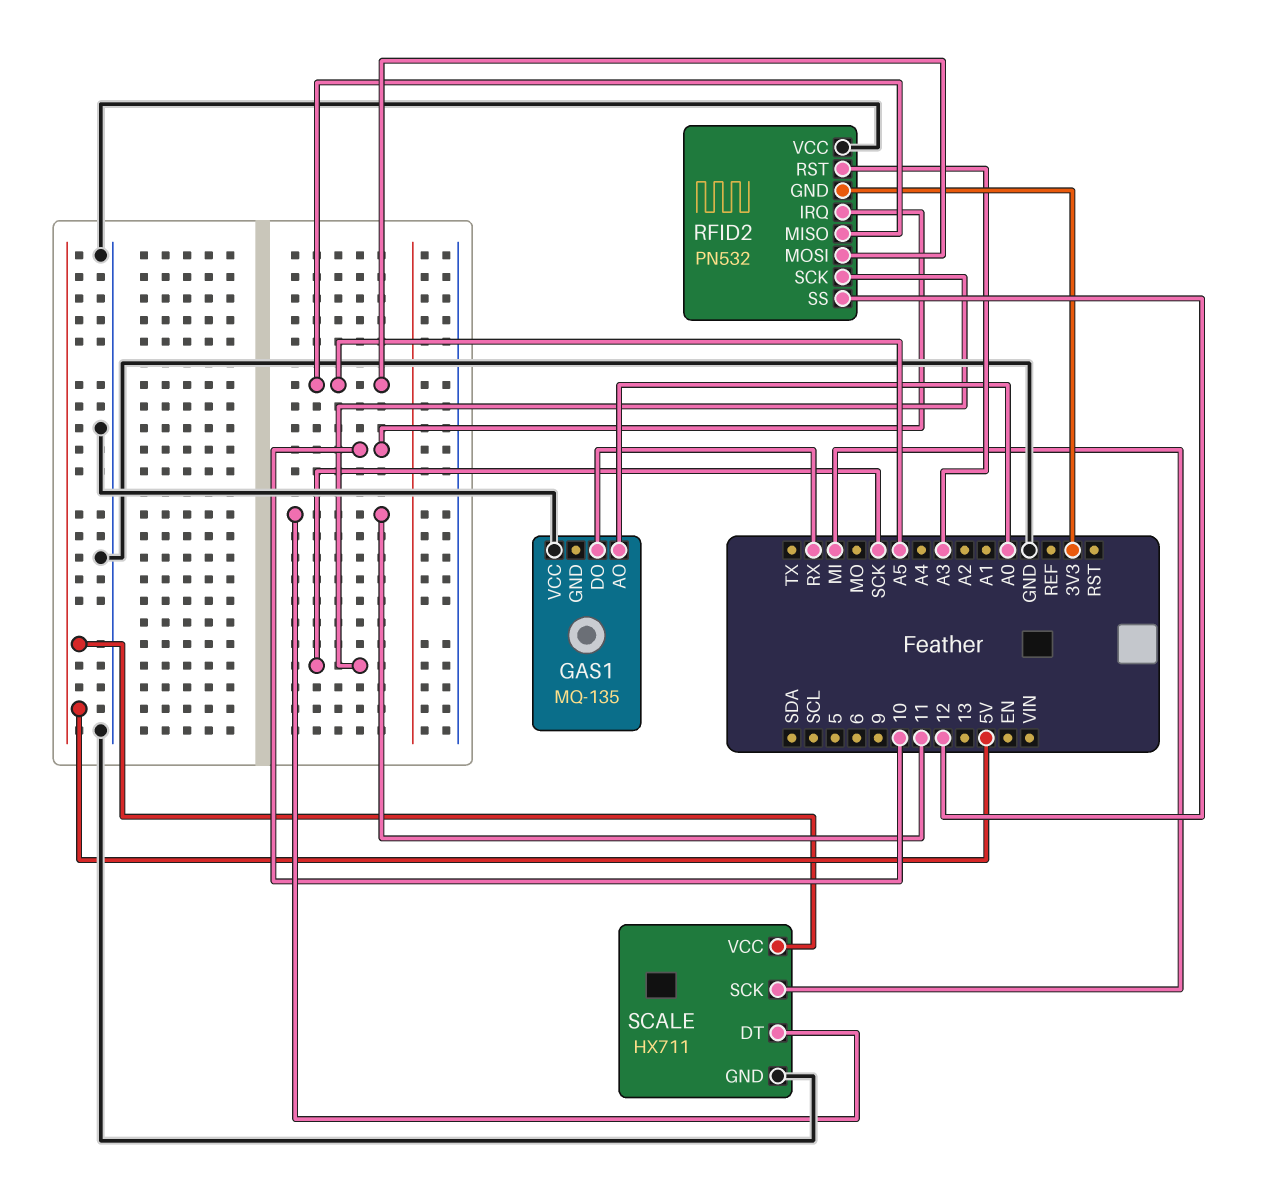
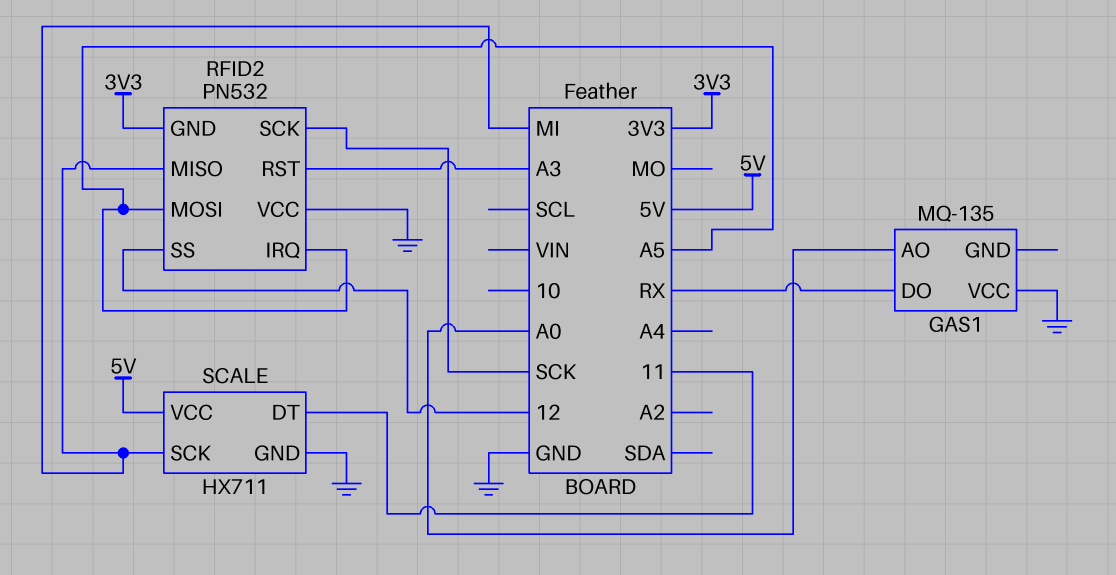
RFID2 pin IRQ: 10 -> A5
RFID2 pin MISO: A5 -> MI

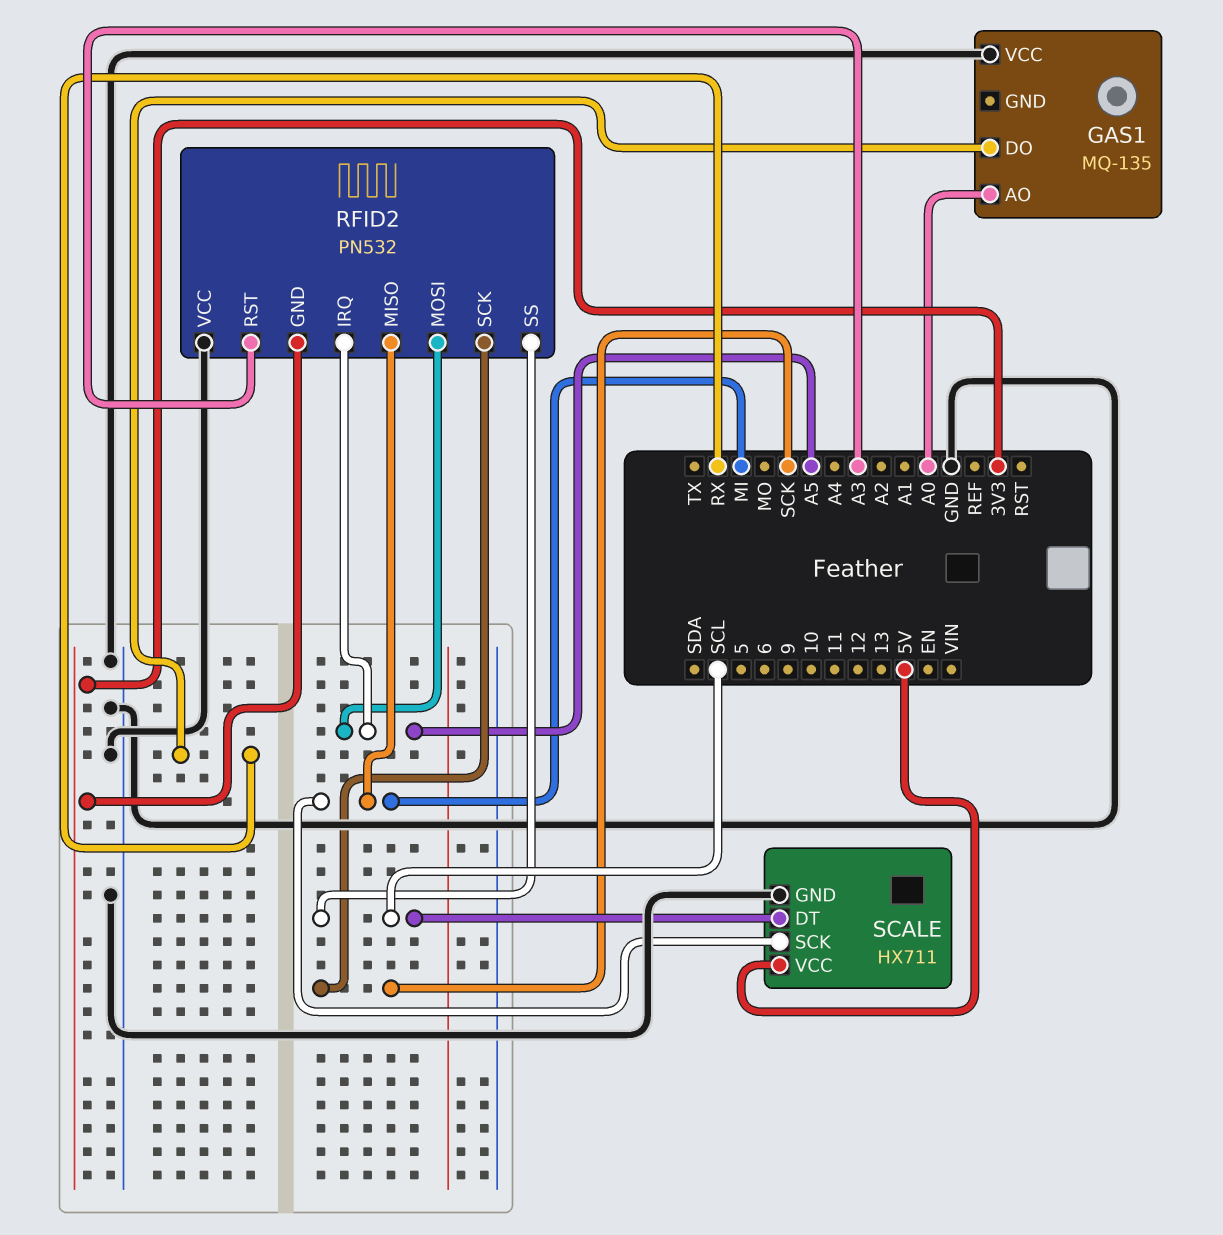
RFID2 pin SS: 12 -> SCL
SCALE pin DT: 11 -> SCL

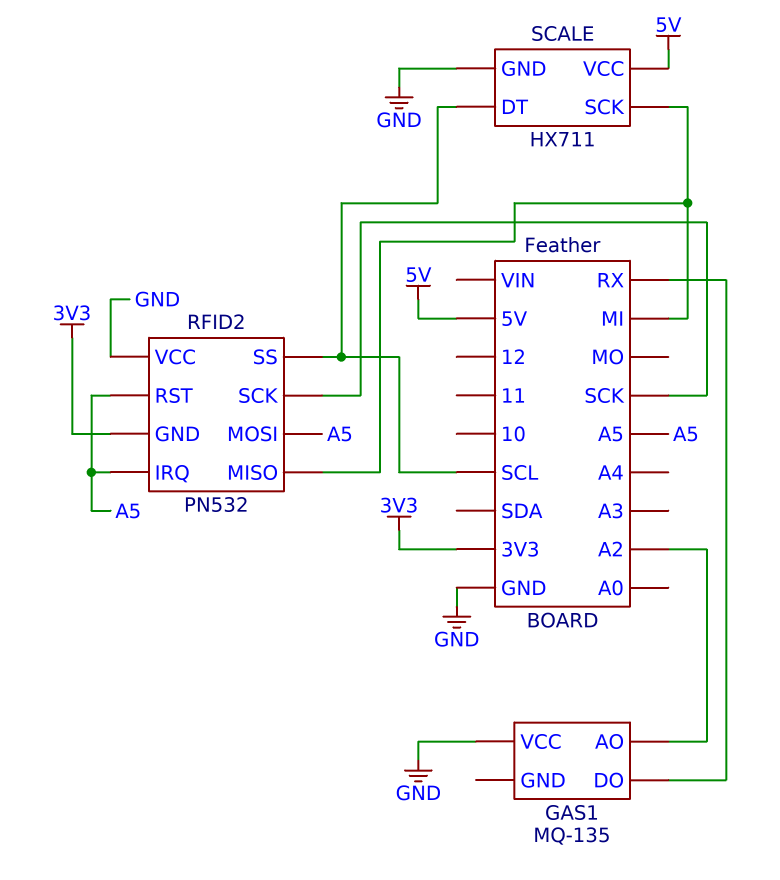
GAS1 pin AO: A0 -> A2
RFID2 pin RST: A3 -> A5

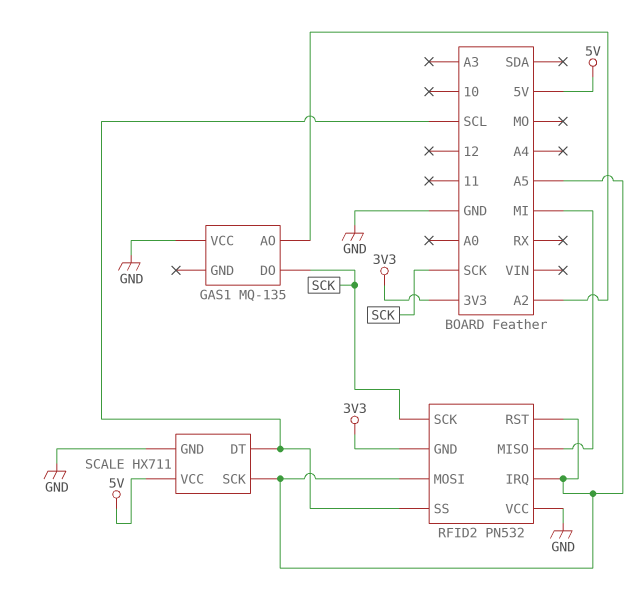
GAS1 pin DO: RX -> SCK
SCALE pin SCK: MI -> A5

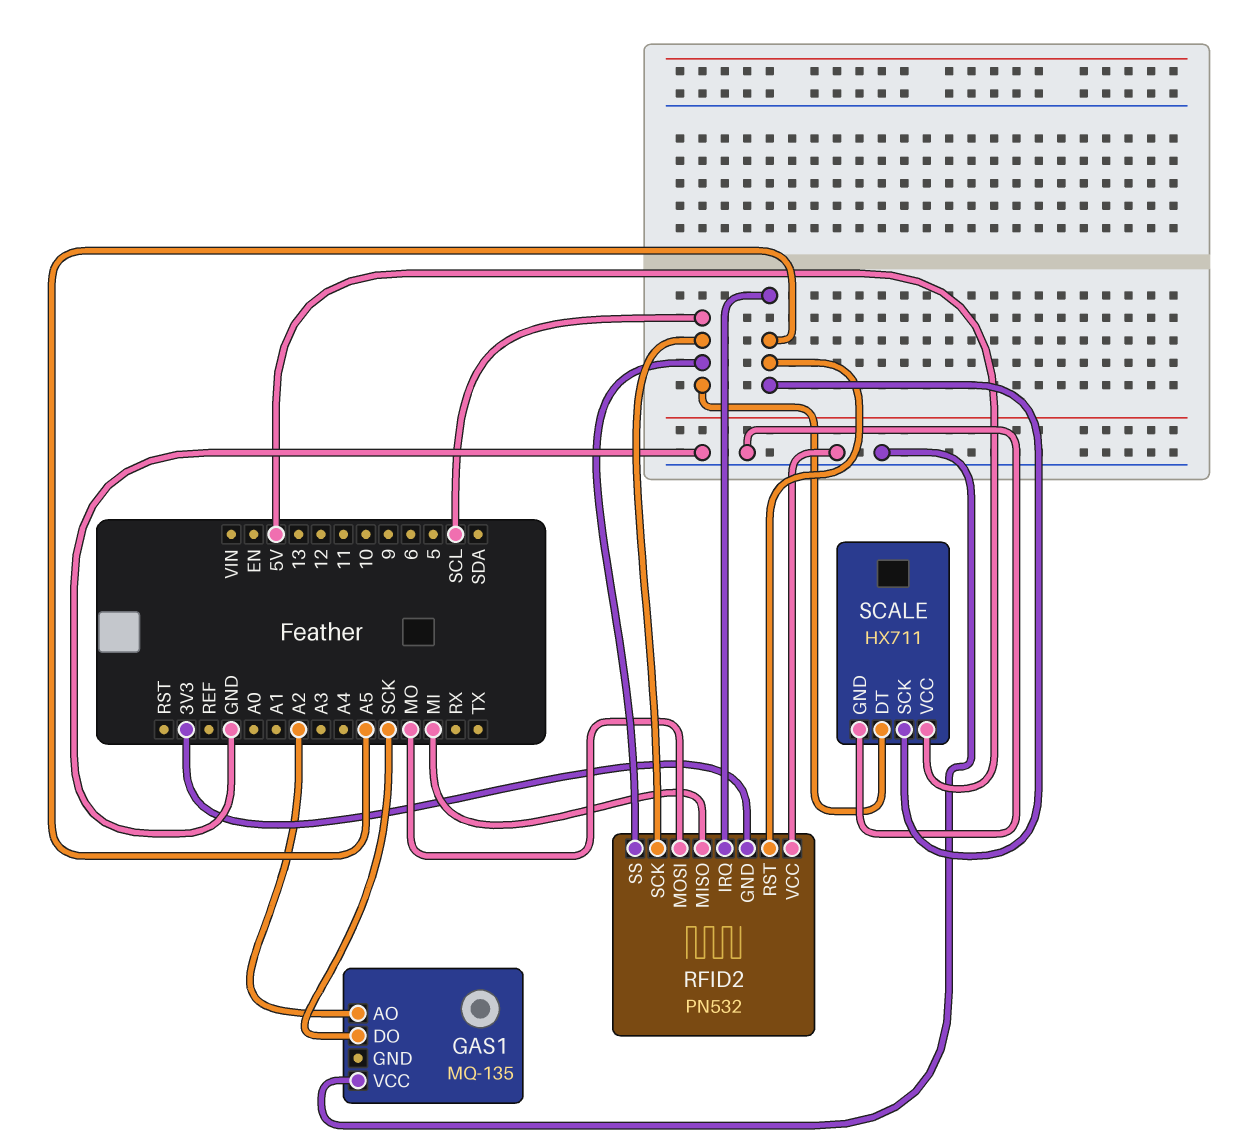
RFID2 pin MOSI: A5 -> MO
RFID2 pin SCK: SCK -> SCL

